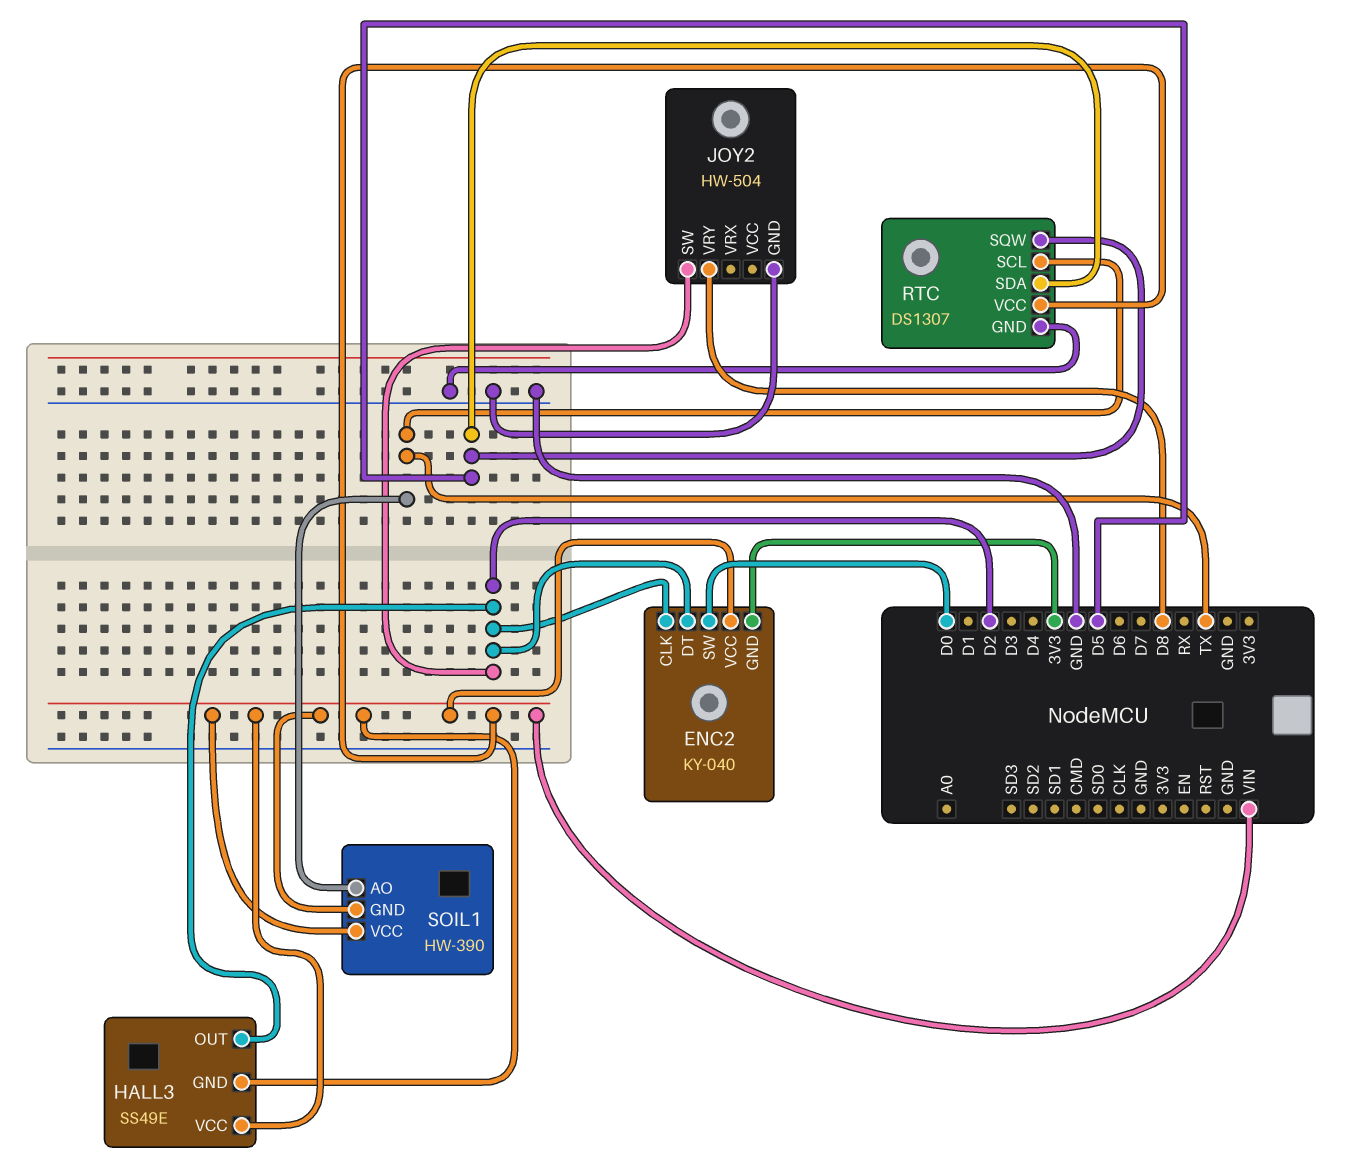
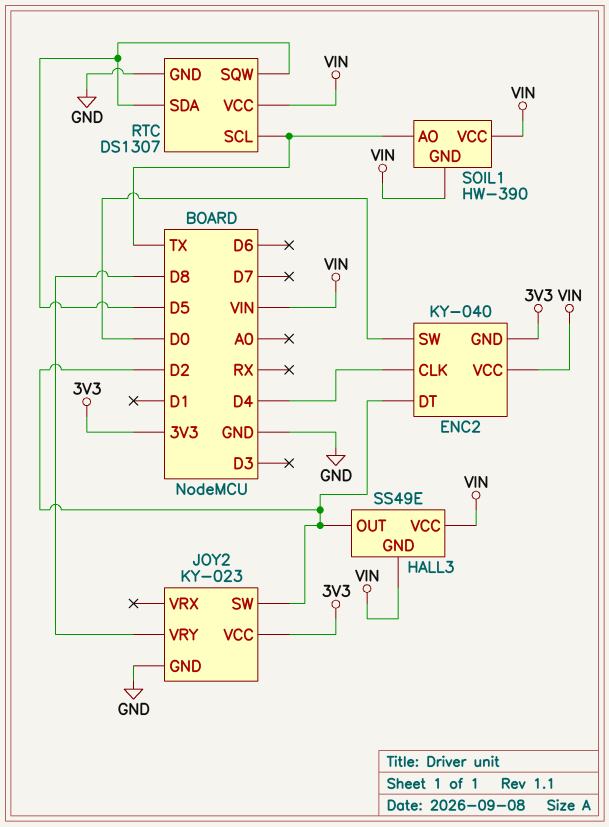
ENC2 pin CLK: D2 -> D4
JOY2: HW-504 -> KY-023
JOY2 pin VCC: none -> 3V3

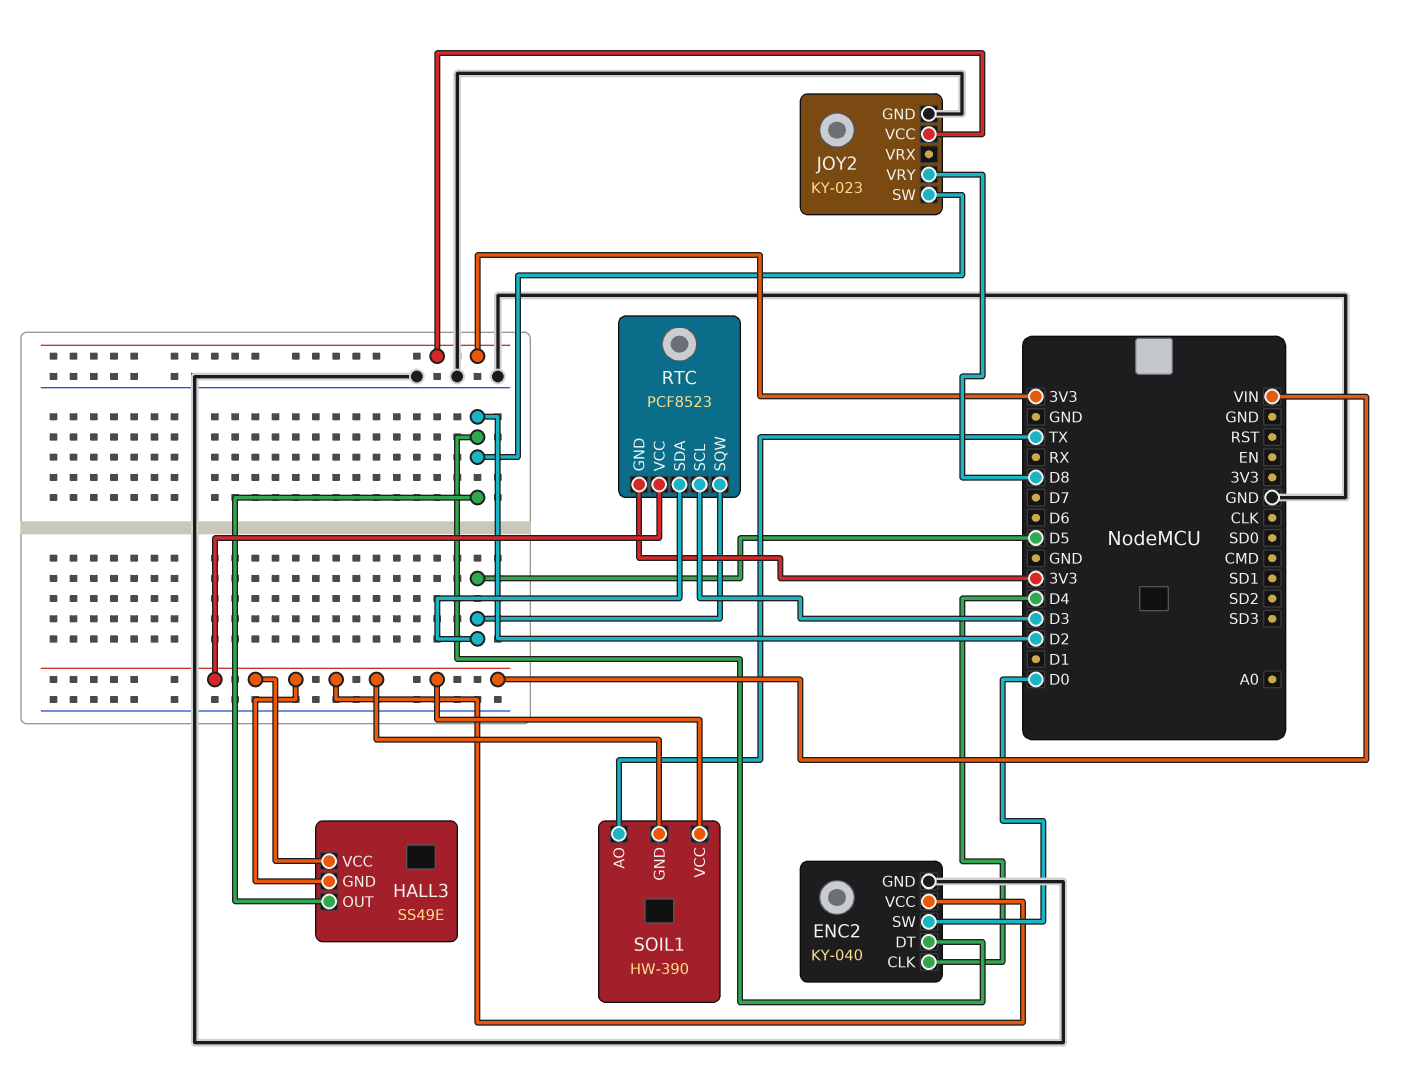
ENC2 pin GND: 3V3 -> GND
RTC: DS1307 -> PCF8523
RTC pin GND: GND -> 3V3
RTC pin SCL: TX -> D3

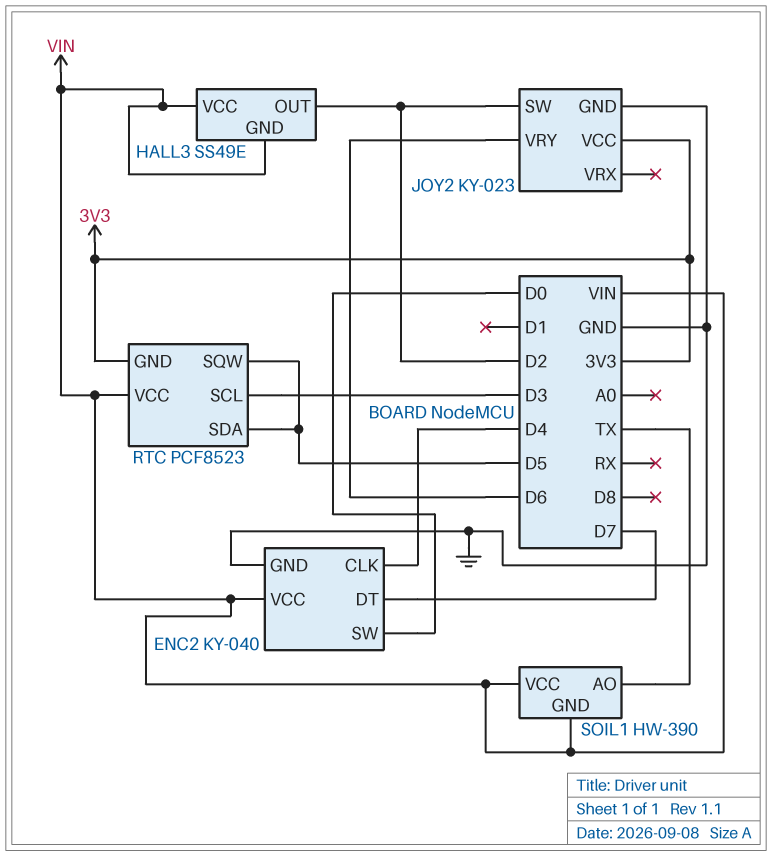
ENC2 pin DT: D2 -> D7
JOY2 pin VRY: D8 -> D6

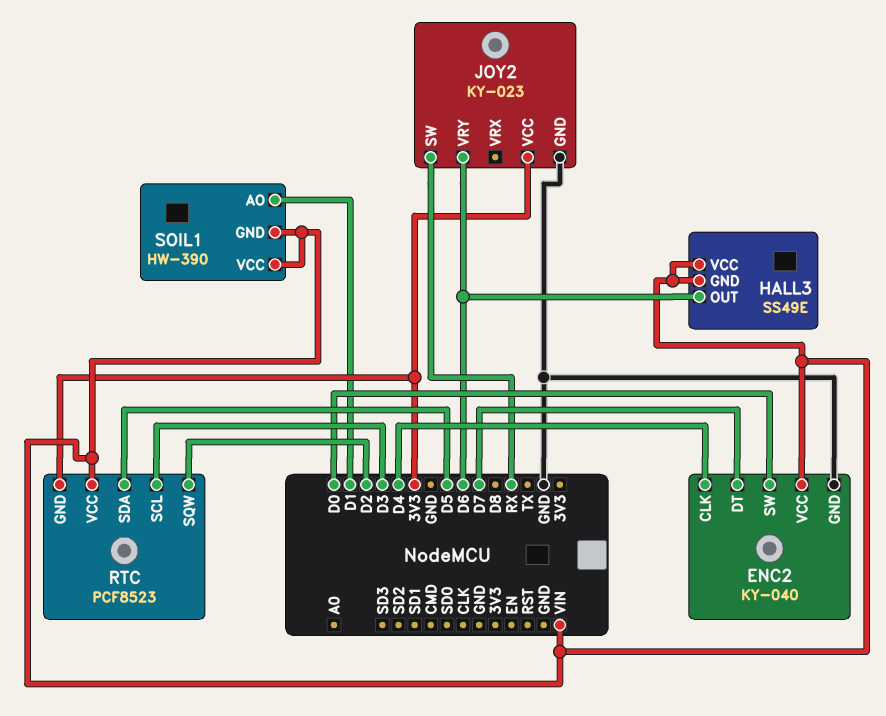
HALL3 pin OUT: D2 -> D6
JOY2 pin SW: D2 -> RX
RTC pin SQW: D5 -> D2
SOIL1 pin AO: TX -> D1

